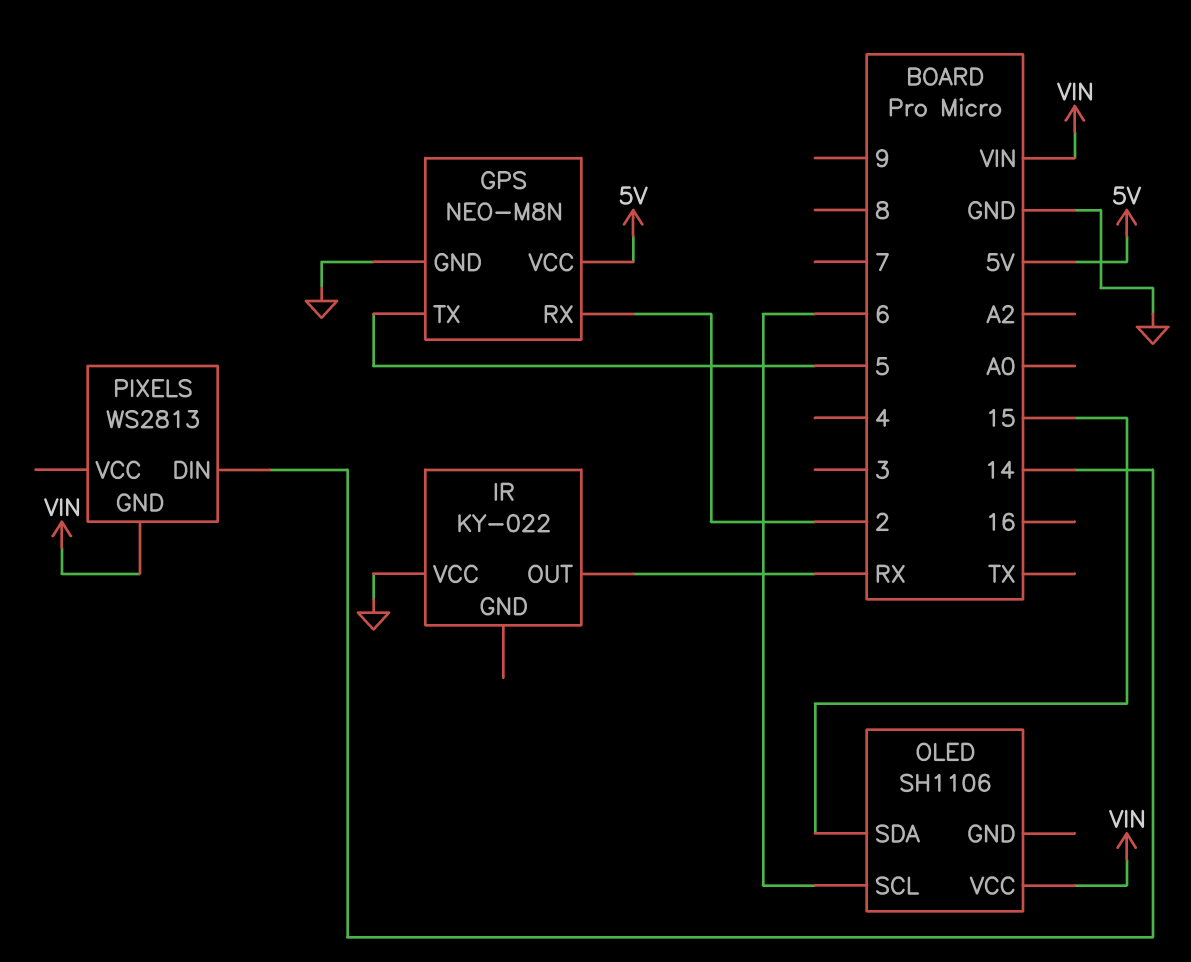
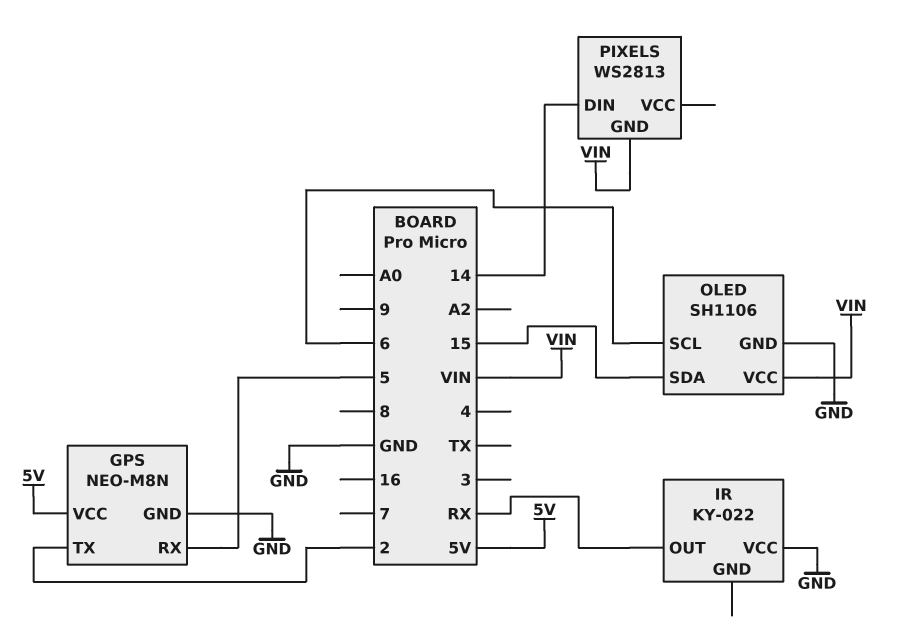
GPS pin RX: 2 -> 5
GPS pin TX: 5 -> 2
OLED pin GND: none -> GND

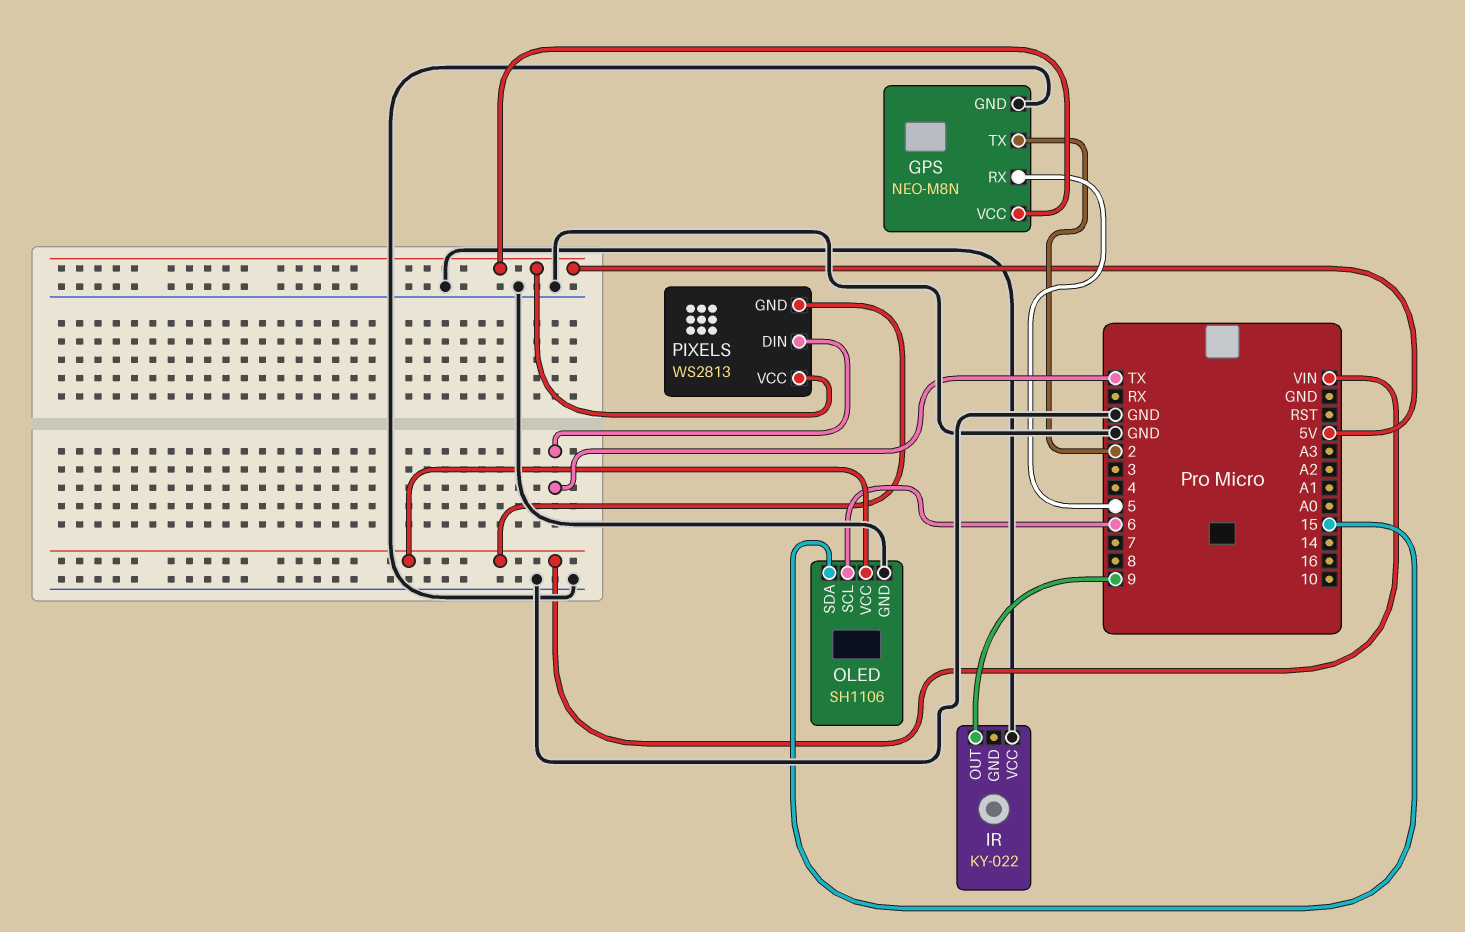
IR pin OUT: RX -> 9
PIXELS pin DIN: 14 -> TX
PIXELS pin VCC: none -> 5V

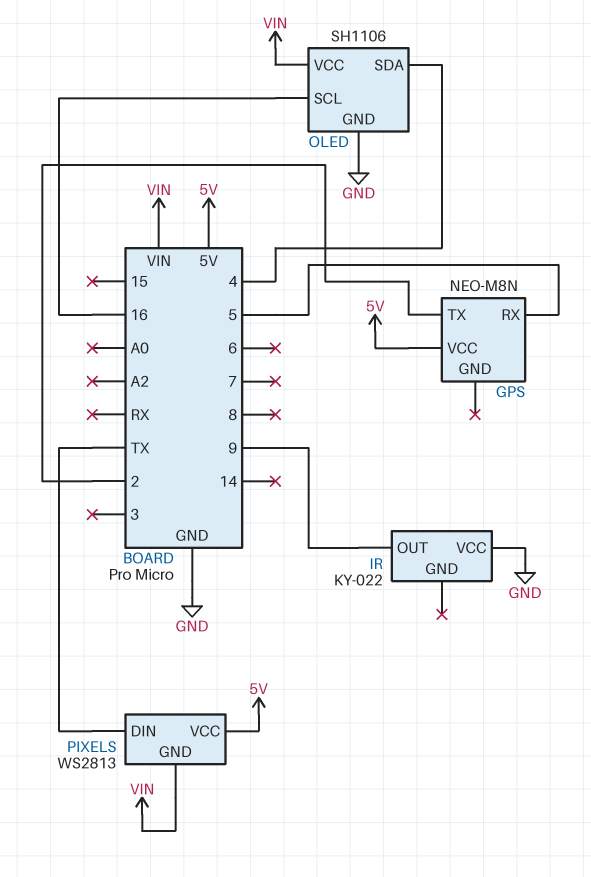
GPS pin GND: GND -> none
OLED pin SCL: 6 -> 16
OLED pin SDA: 15 -> 4

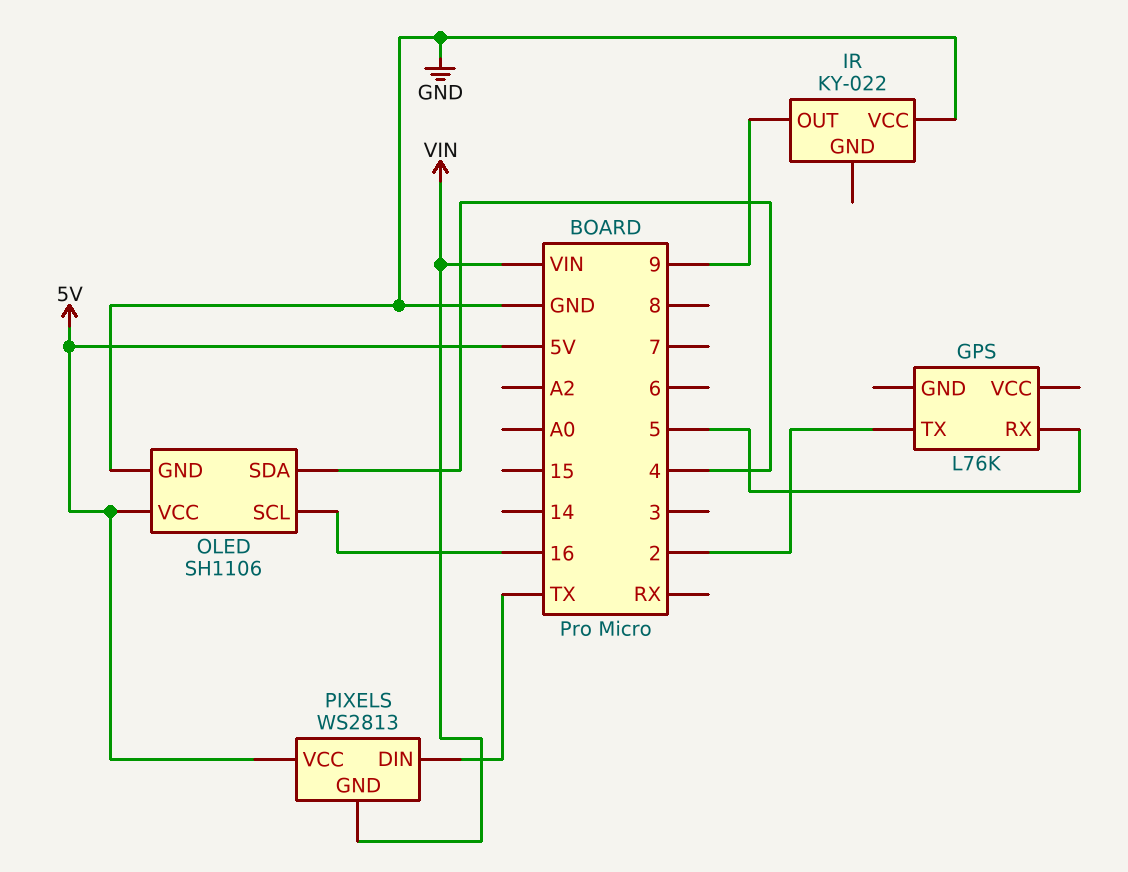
GPS: NEO-M8N -> L76K
GPS pin VCC: 5V -> none
OLED pin VCC: VIN -> 5V

